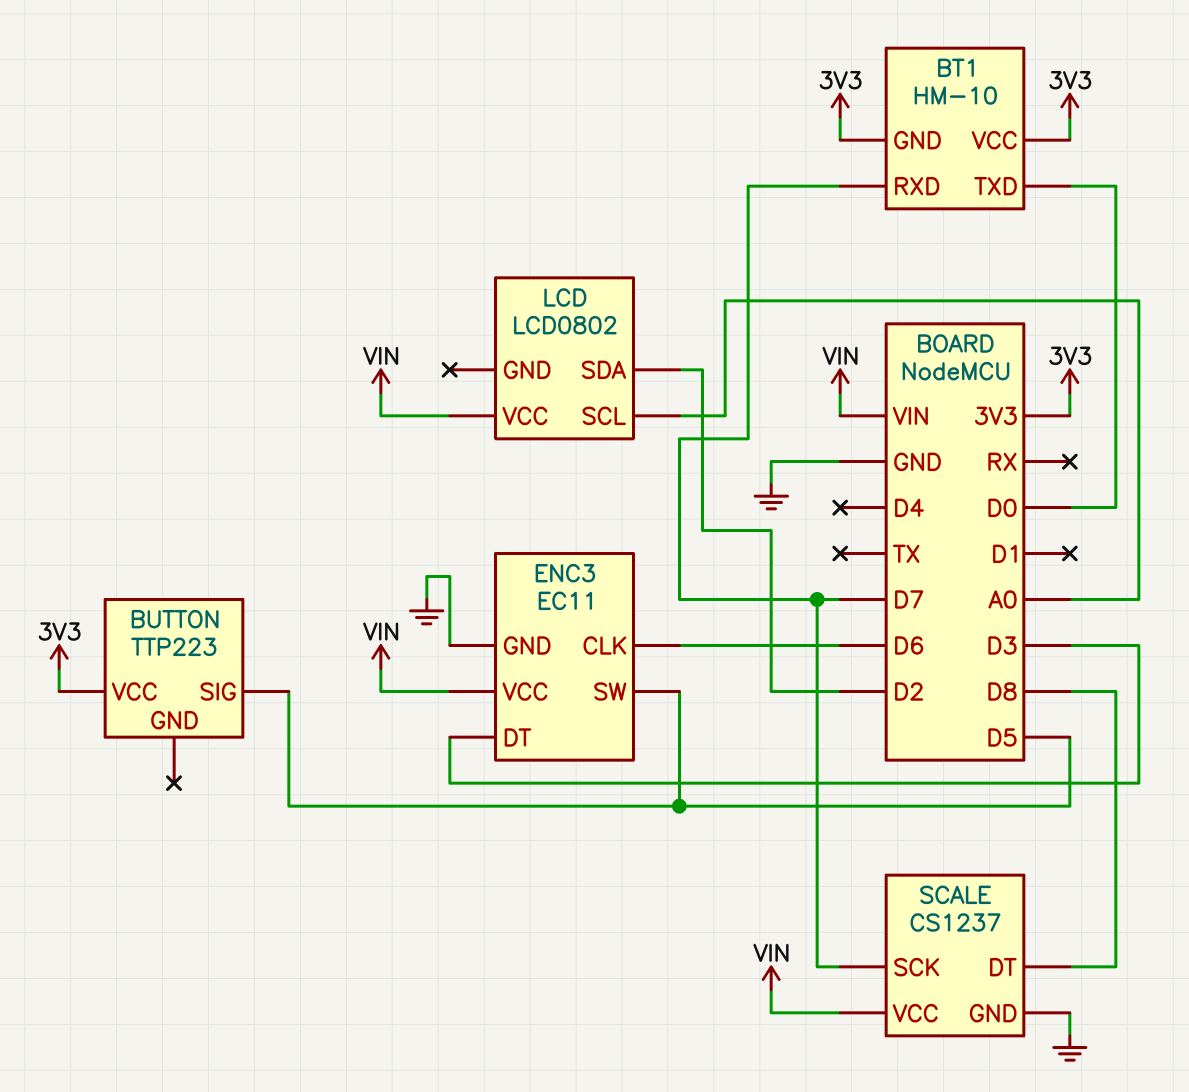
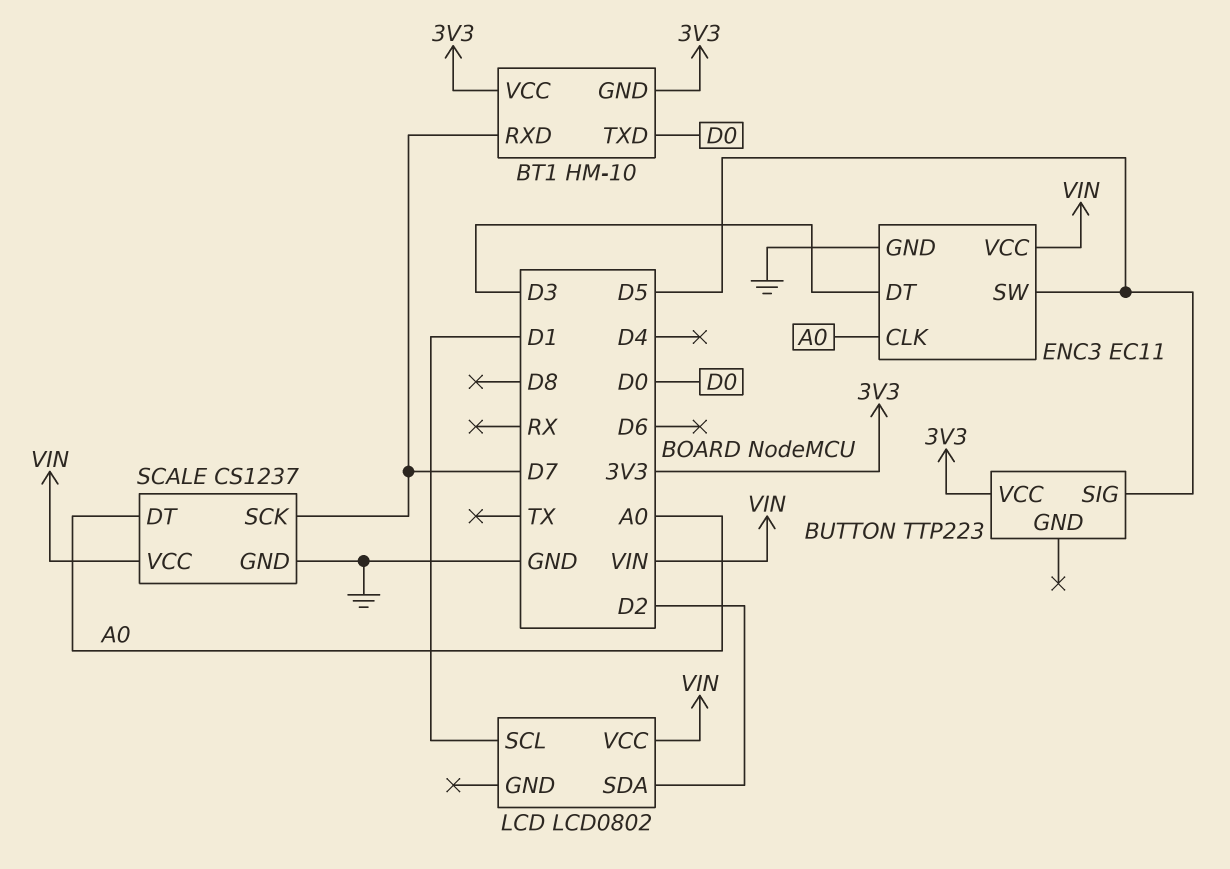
ENC3 pin CLK: D6 -> A0
LCD pin SCL: A0 -> D1
SCALE pin DT: D8 -> A0

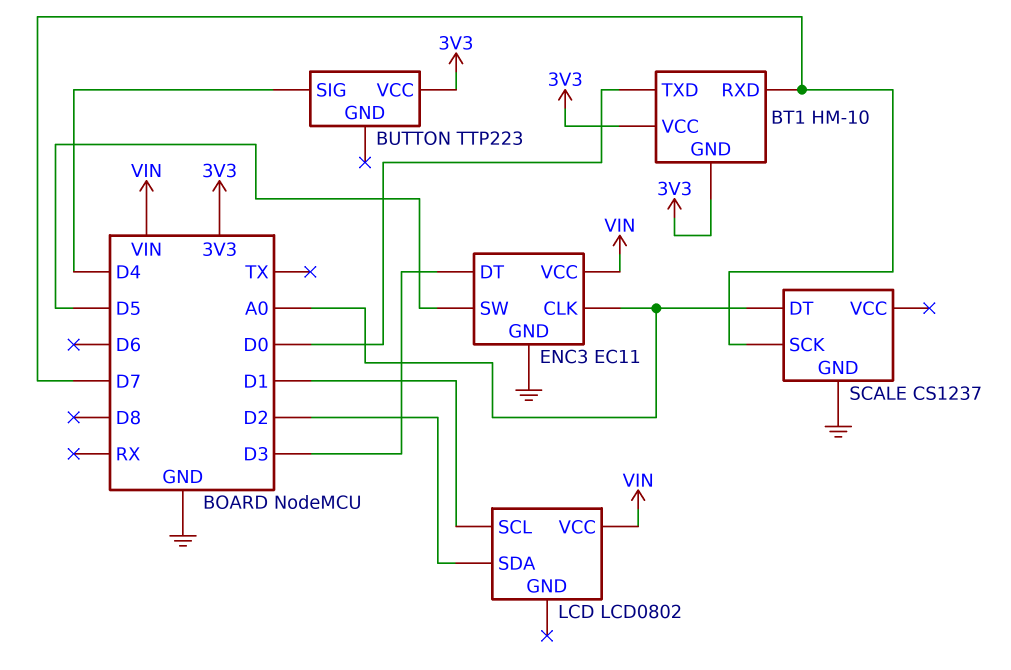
BUTTON pin SIG: D5 -> D4
SCALE pin VCC: VIN -> none

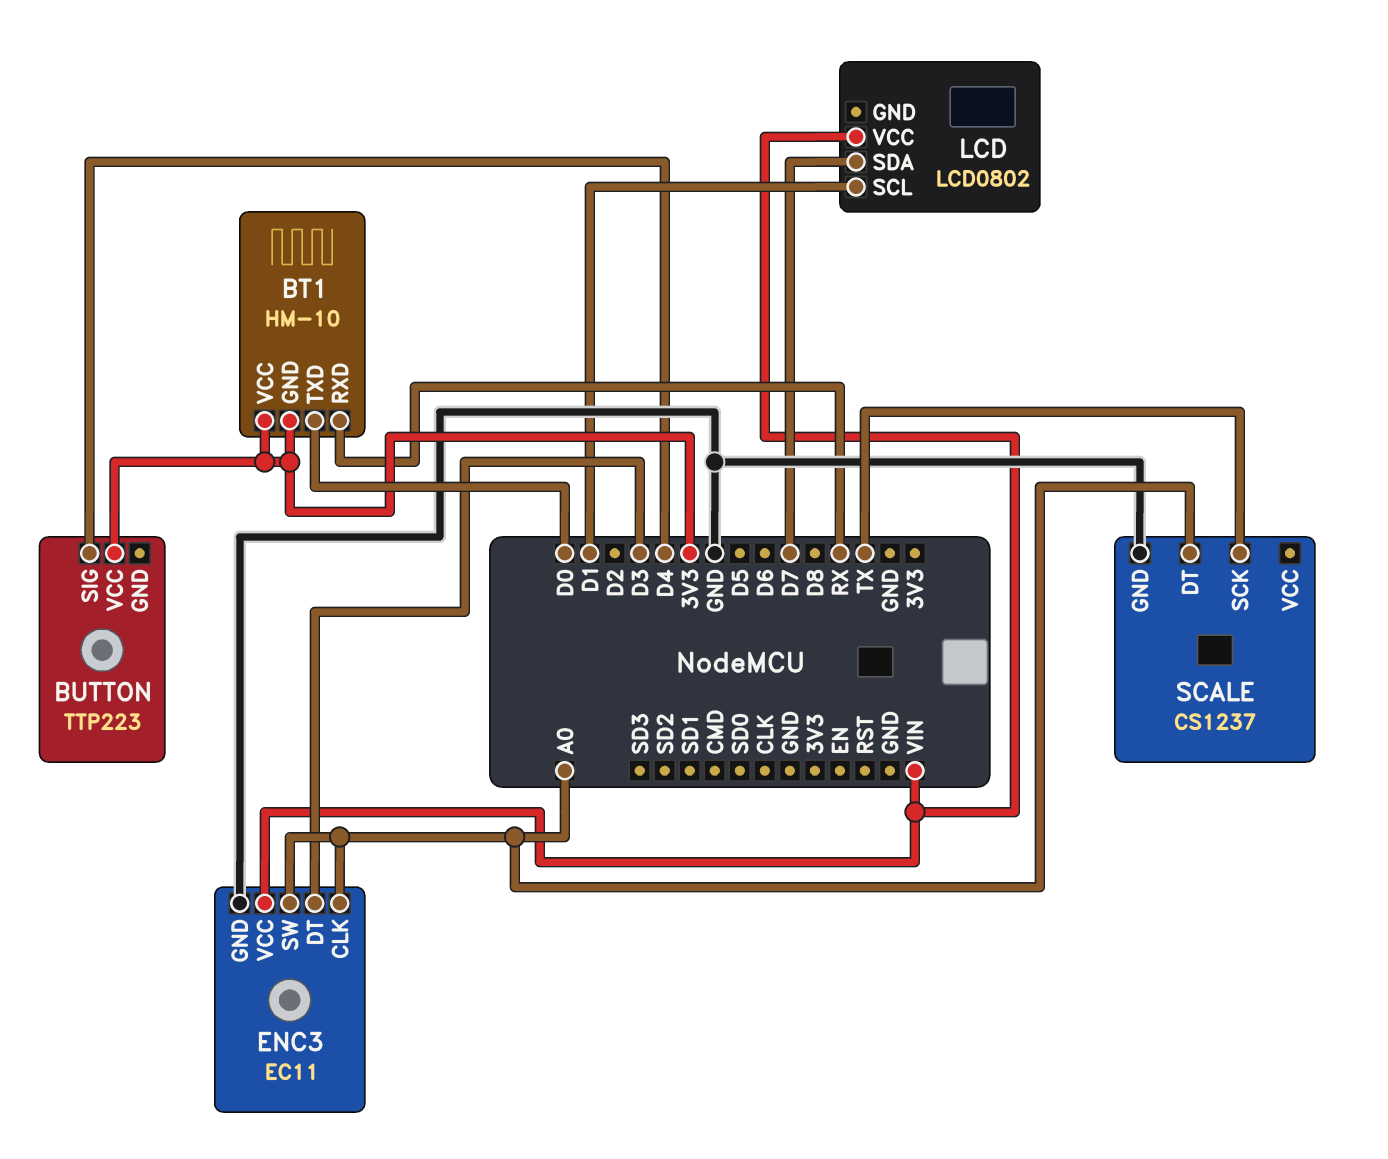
BT1 pin RXD: D7 -> RX
ENC3 pin SW: D5 -> A0
LCD pin SDA: D2 -> D7
SCALE pin SCK: D7 -> TX

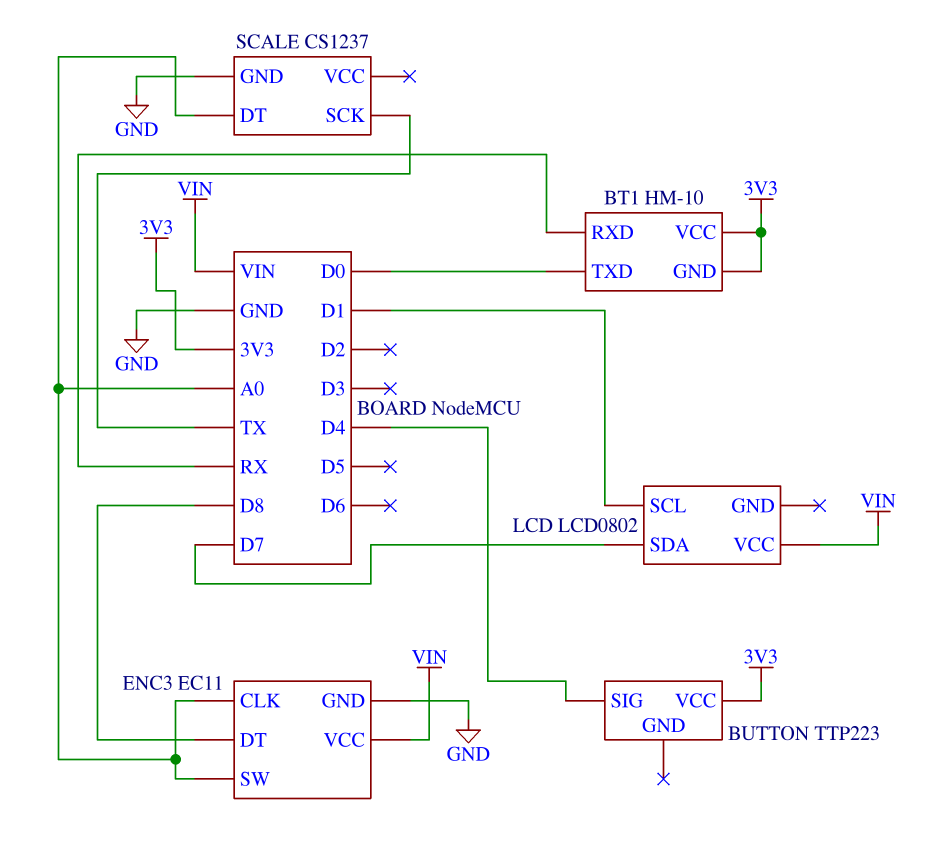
ENC3 pin DT: D3 -> D8

